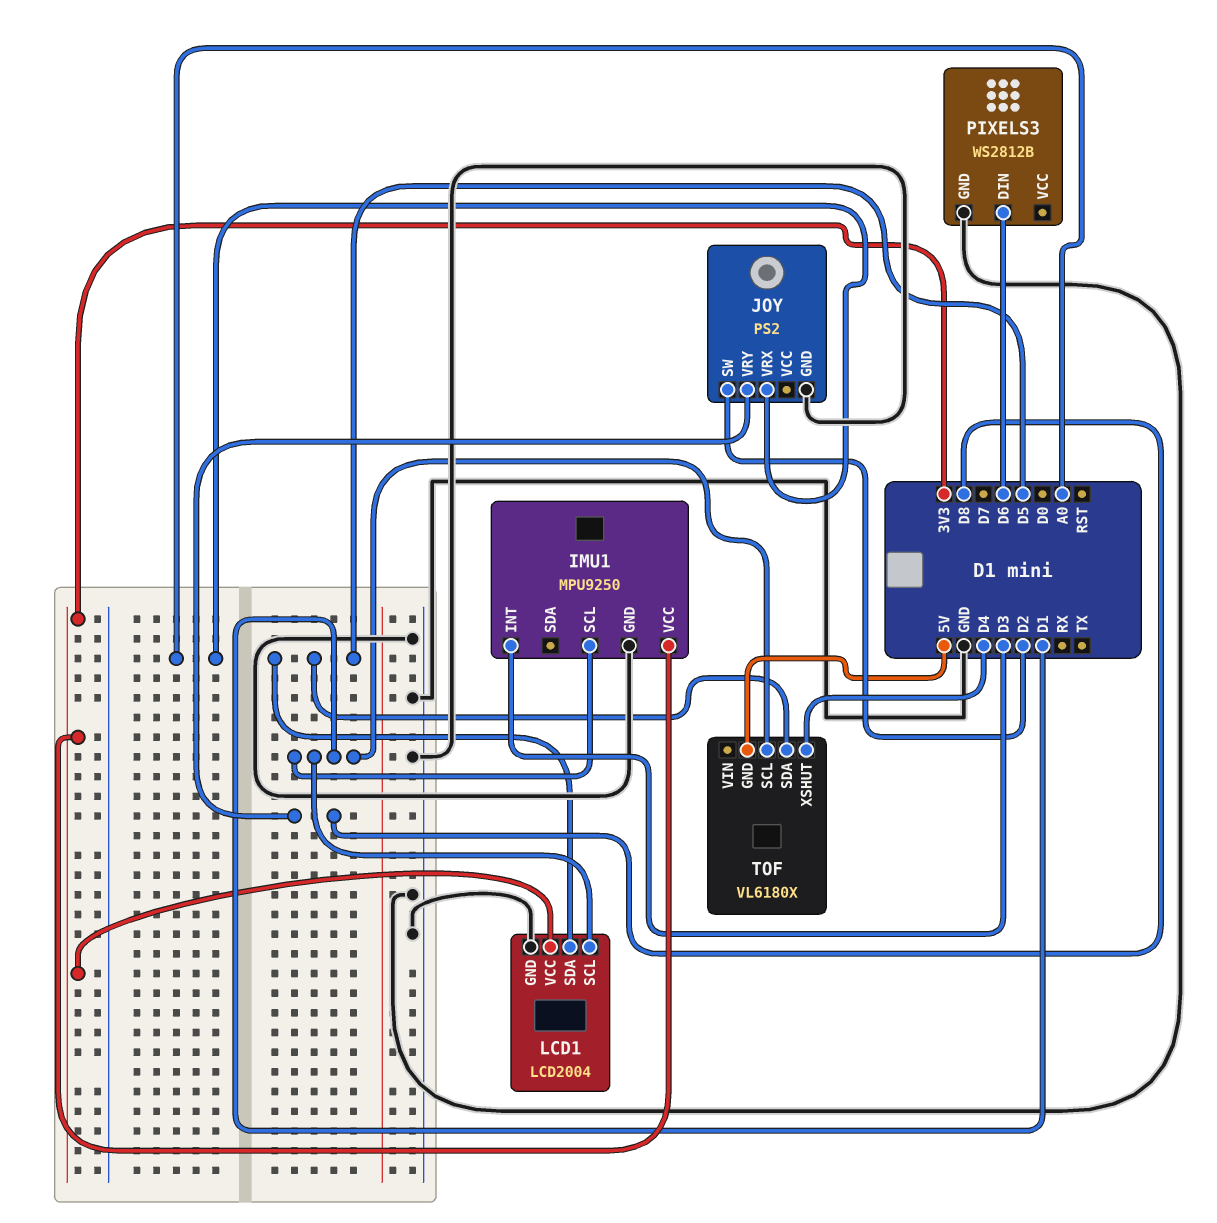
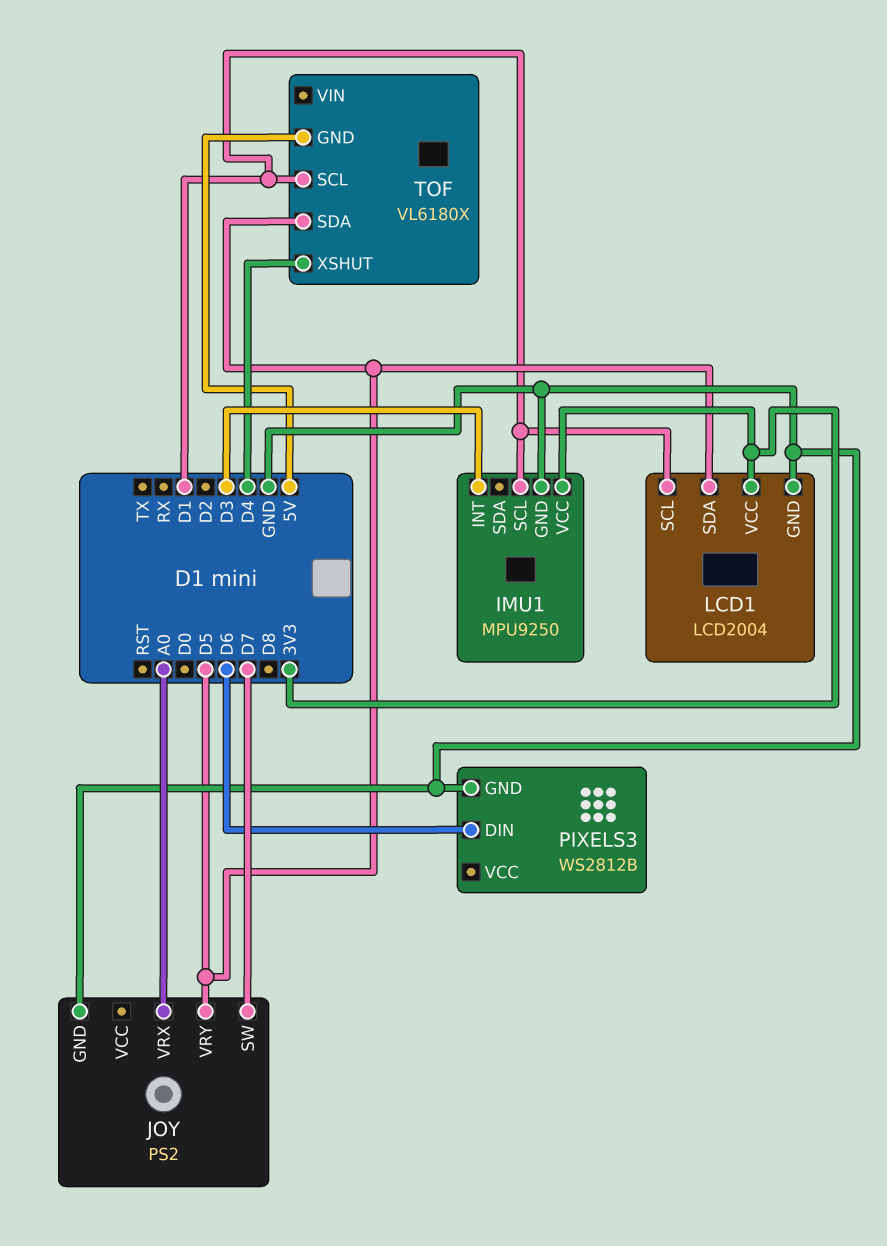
JOY pin SW: D2 -> D7
JOY pin VRY: D8 -> D5

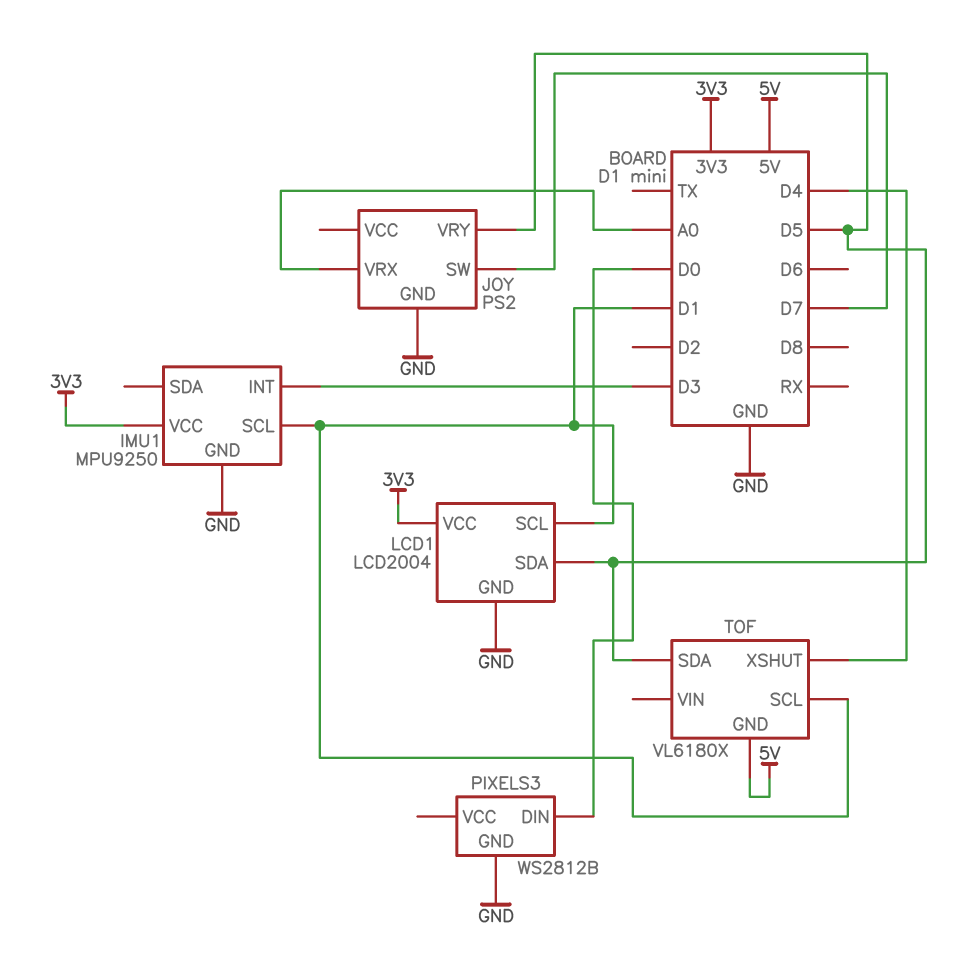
PIXELS3 pin DIN: D6 -> D0

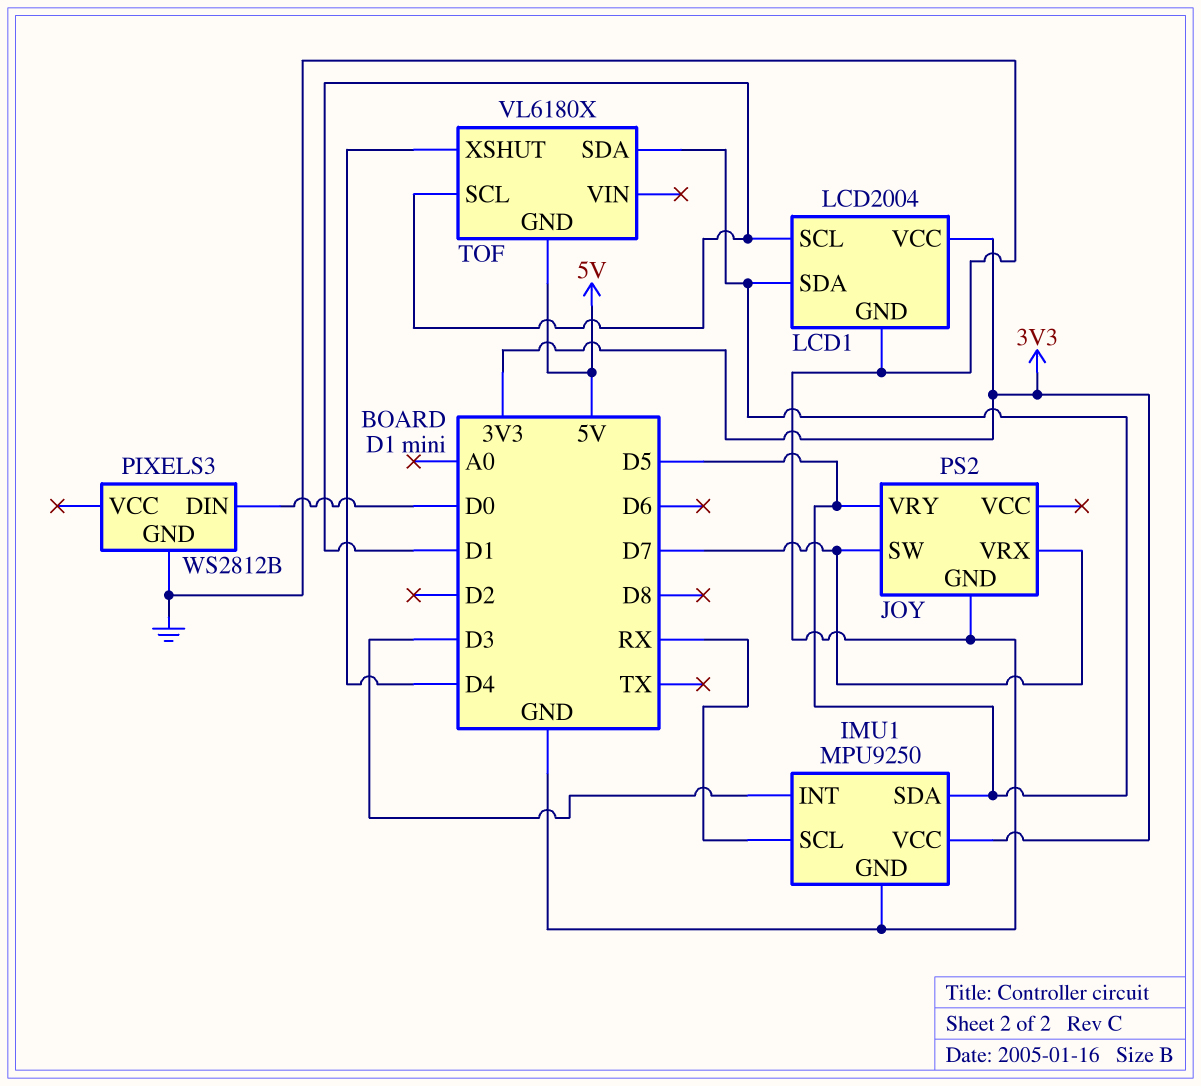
IMU1 pin SCL: D1 -> RX
IMU1 pin SDA: none -> D5
JOY pin VRX: A0 -> D7

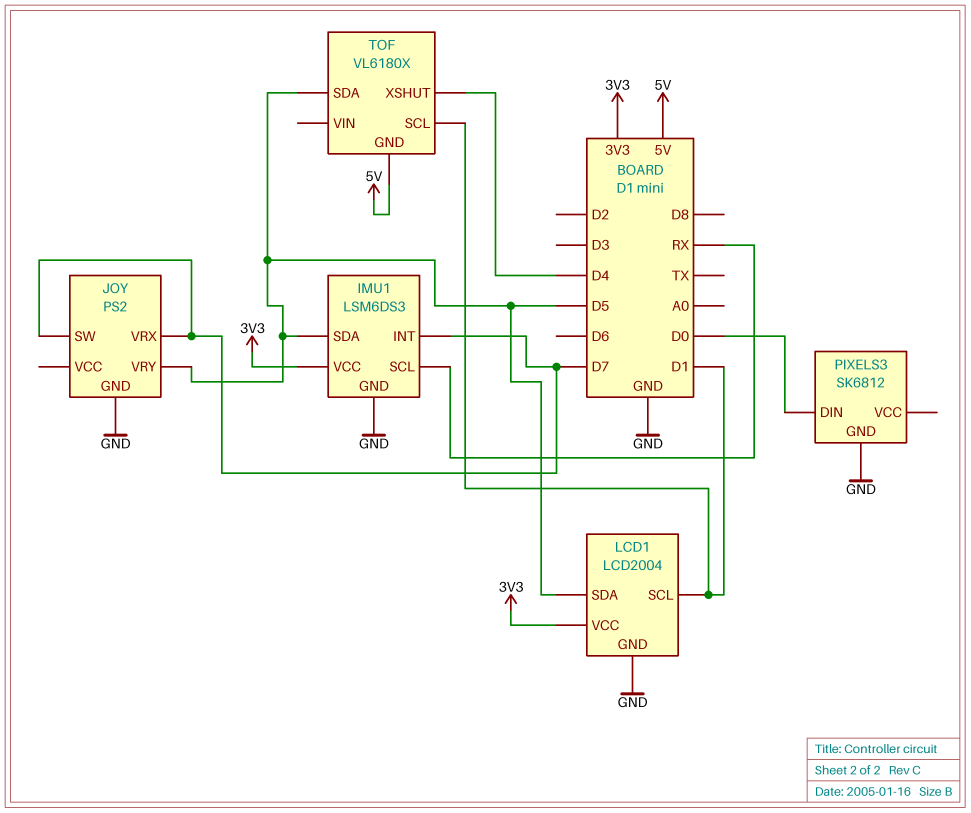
IMU1: MPU9250 -> LSM6DS3
IMU1 pin INT: D3 -> D7
PIXELS3: WS2812B -> SK6812

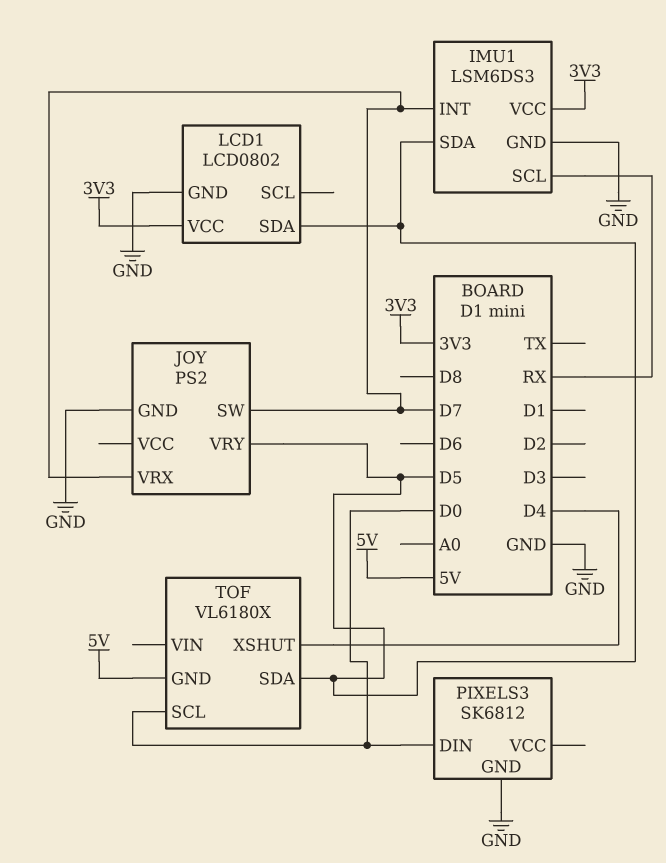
LCD1: LCD2004 -> LCD0802
LCD1 pin SCL: D1 -> none
TOF pin SCL: D1 -> D0

